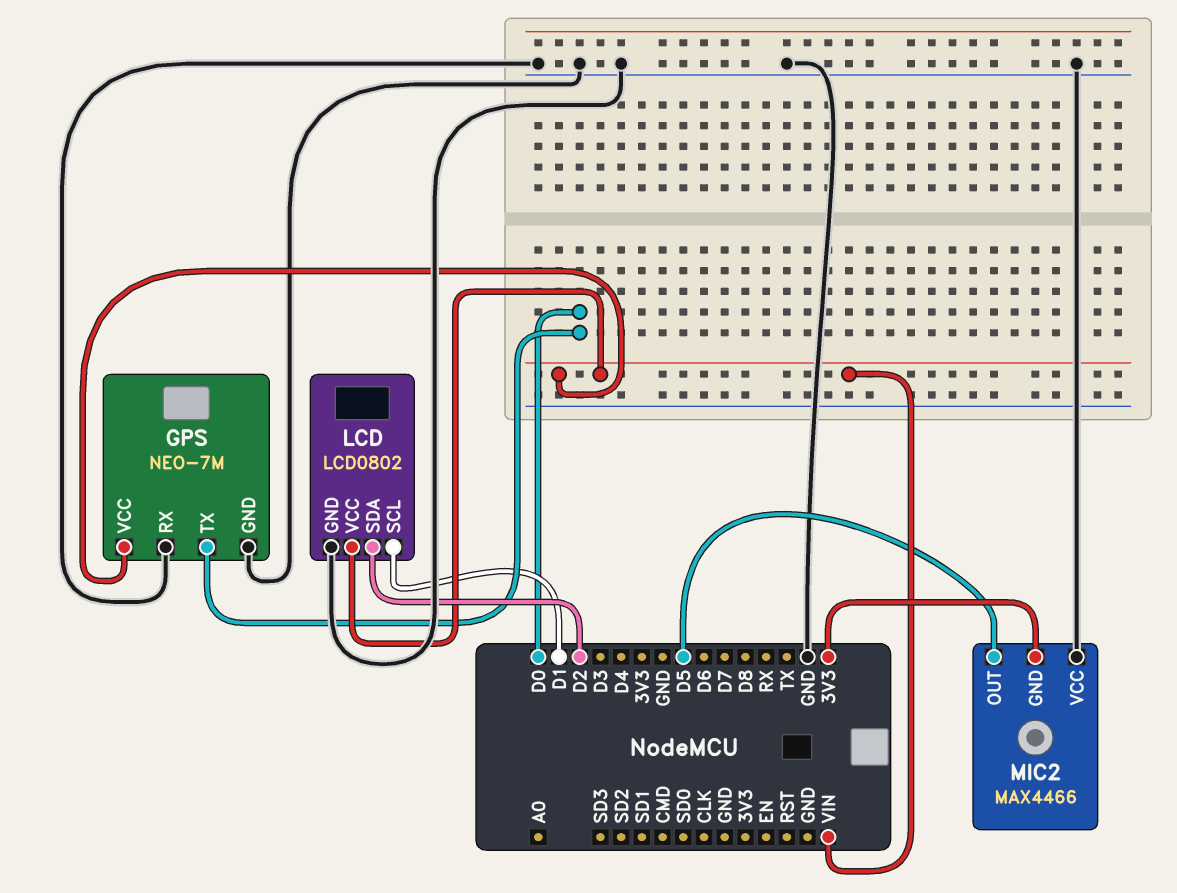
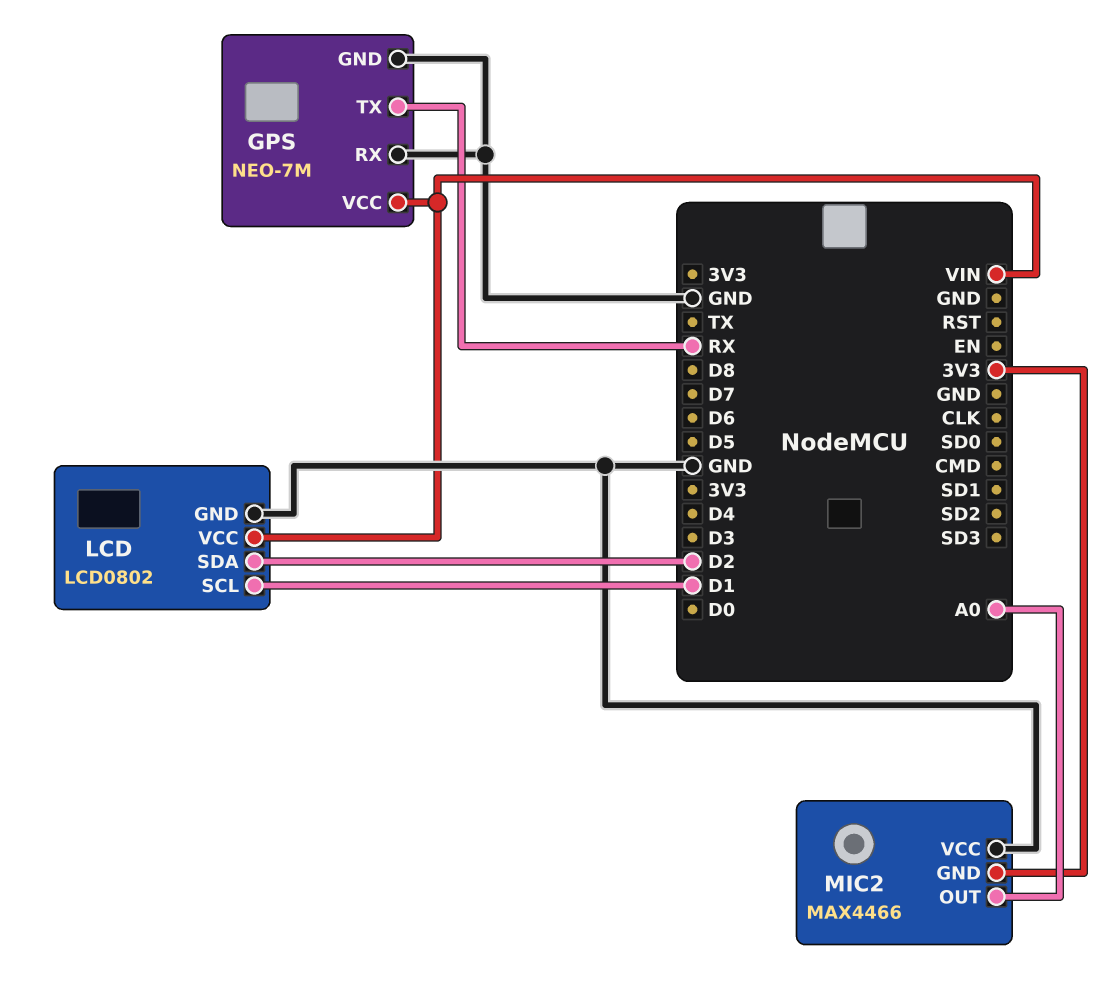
GPS pin TX: D0 -> RX
MIC2 pin OUT: D5 -> A0

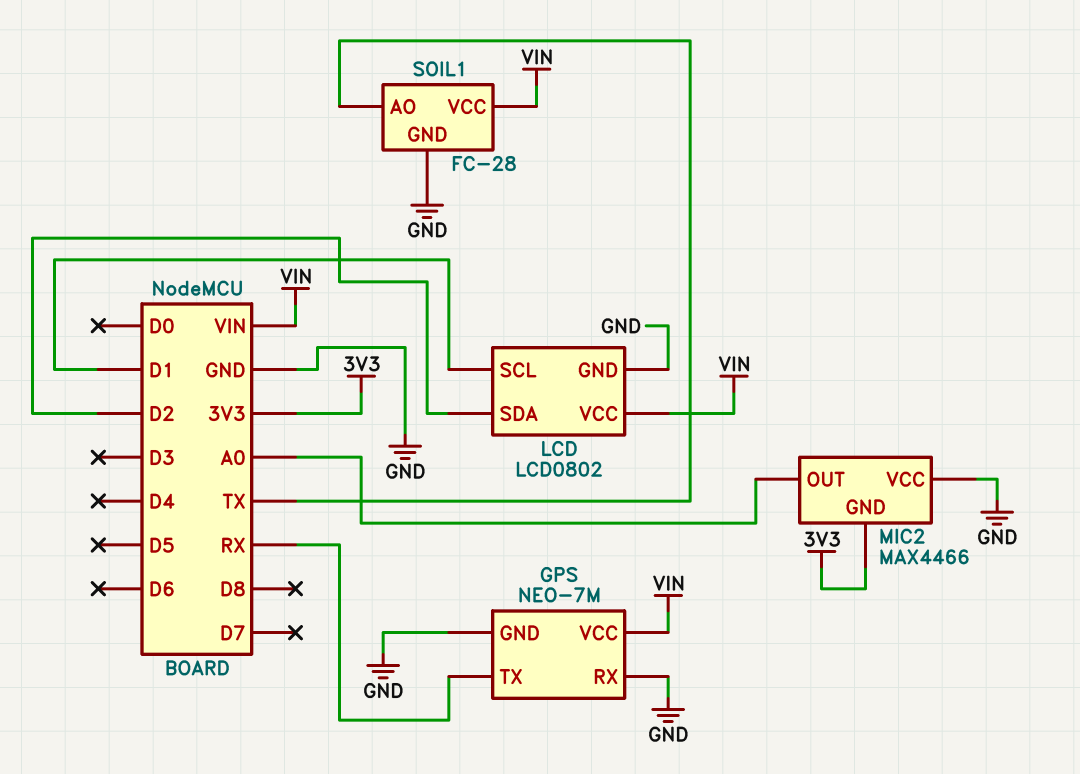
SOIL1: none -> FC-28
SOIL1 pin AO: none -> TX
SOIL1 pin GND: none -> GND
SOIL1 pin VCC: none -> VIN

